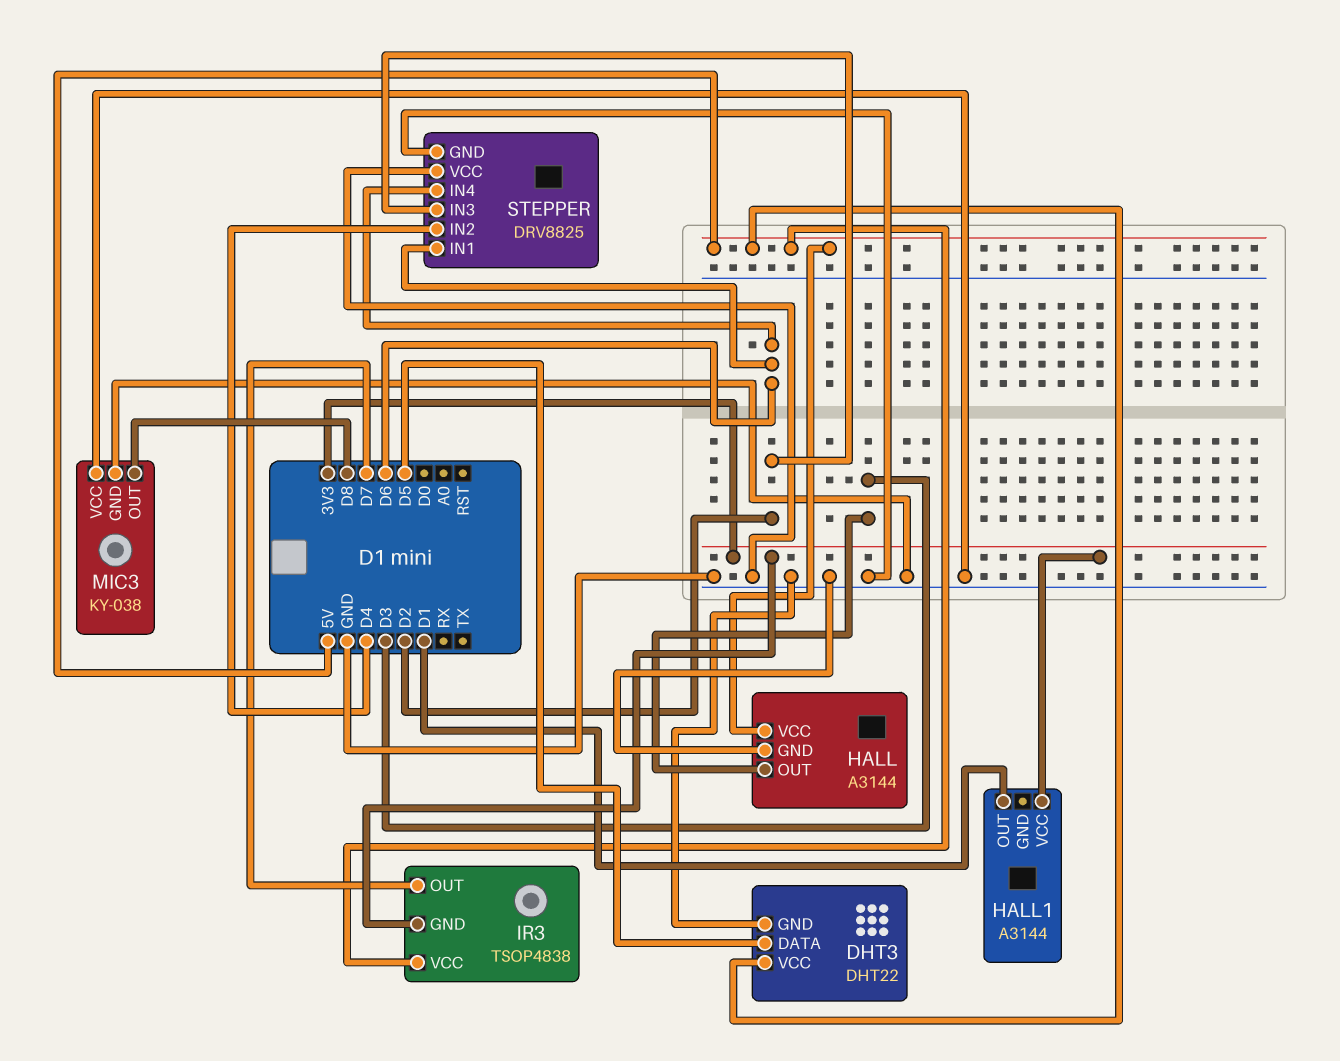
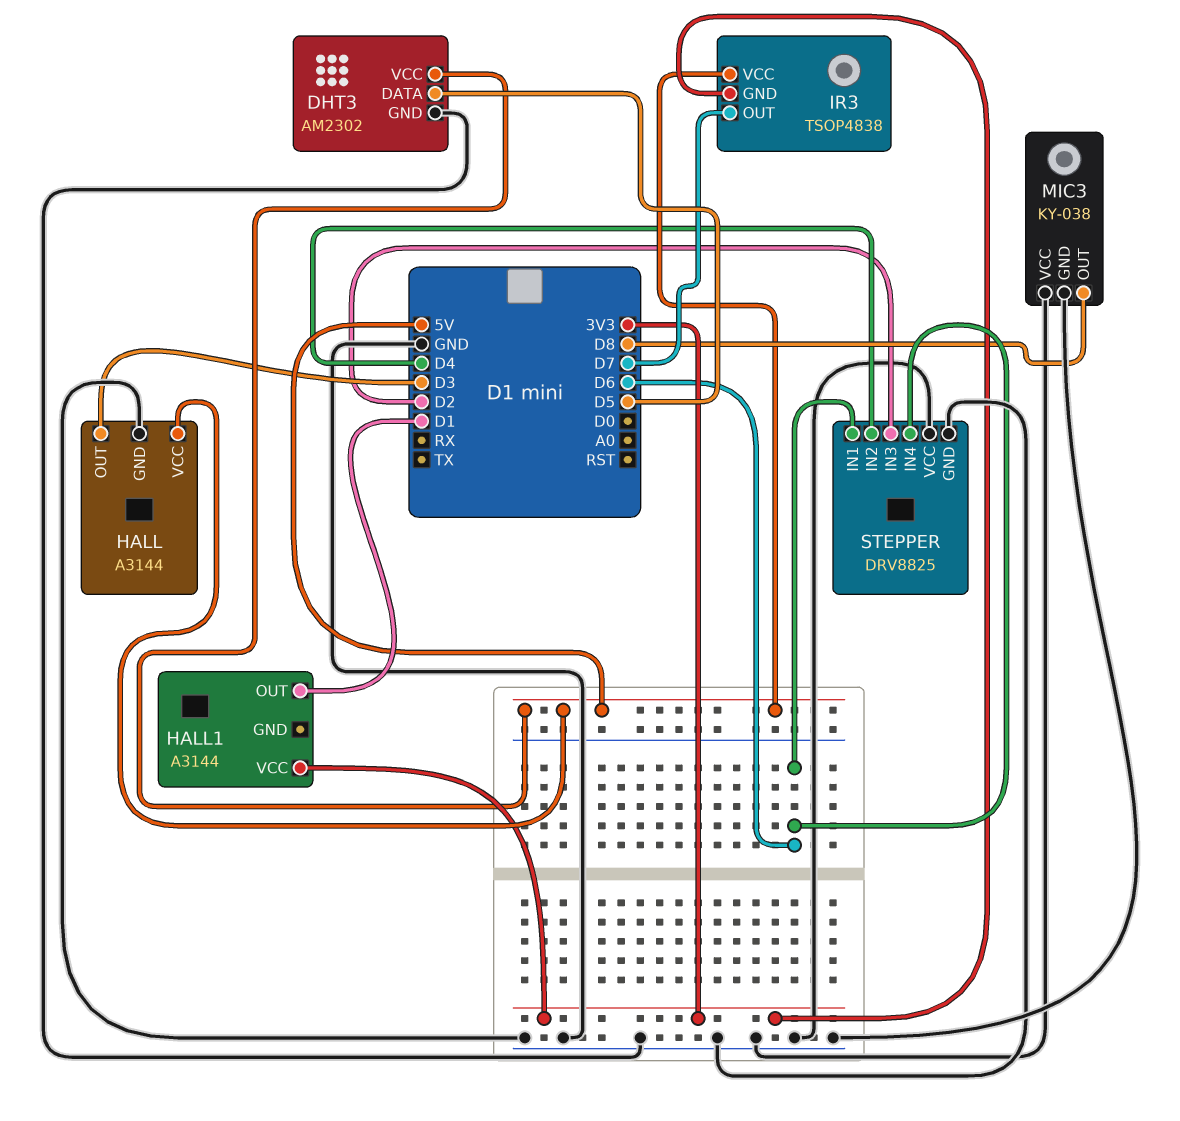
DHT3: DHT22 -> AM2302

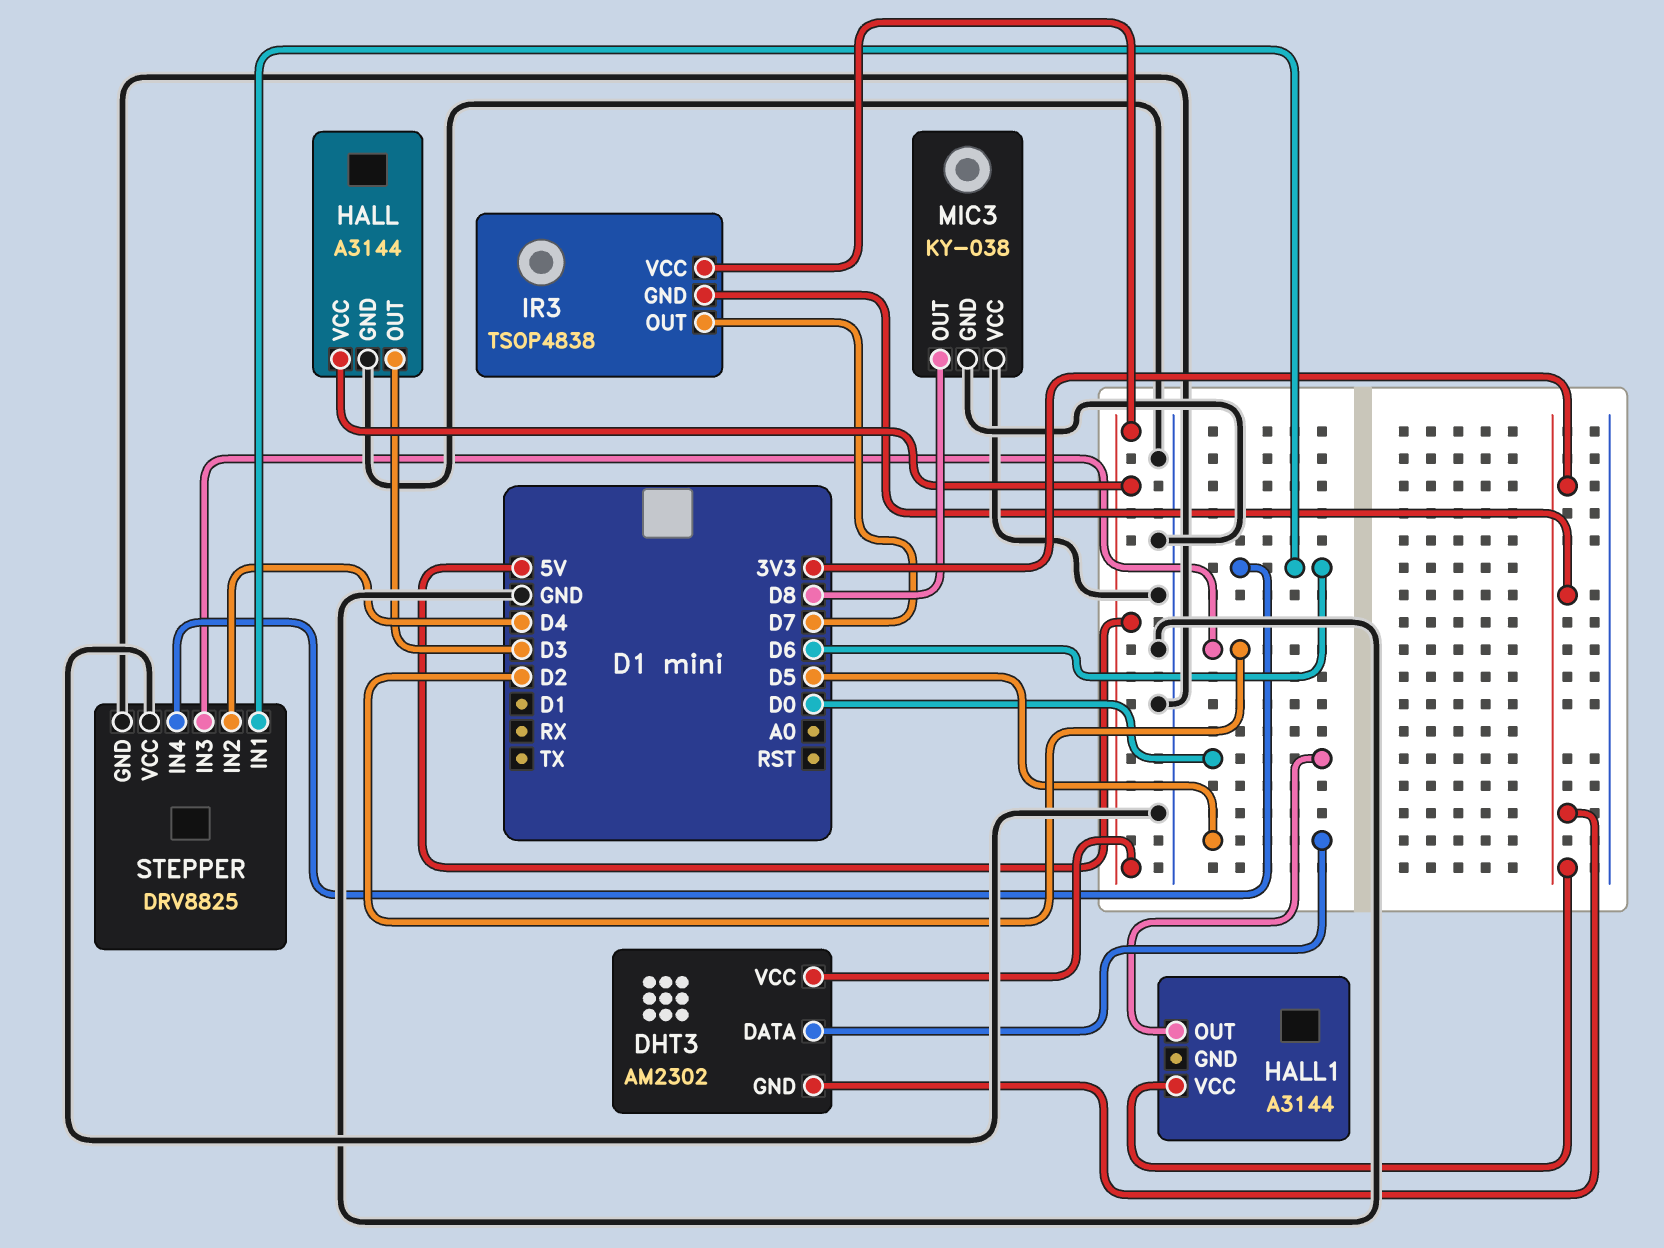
DHT3 pin GND: GND -> 3V3
HALL1 pin OUT: D1 -> D0

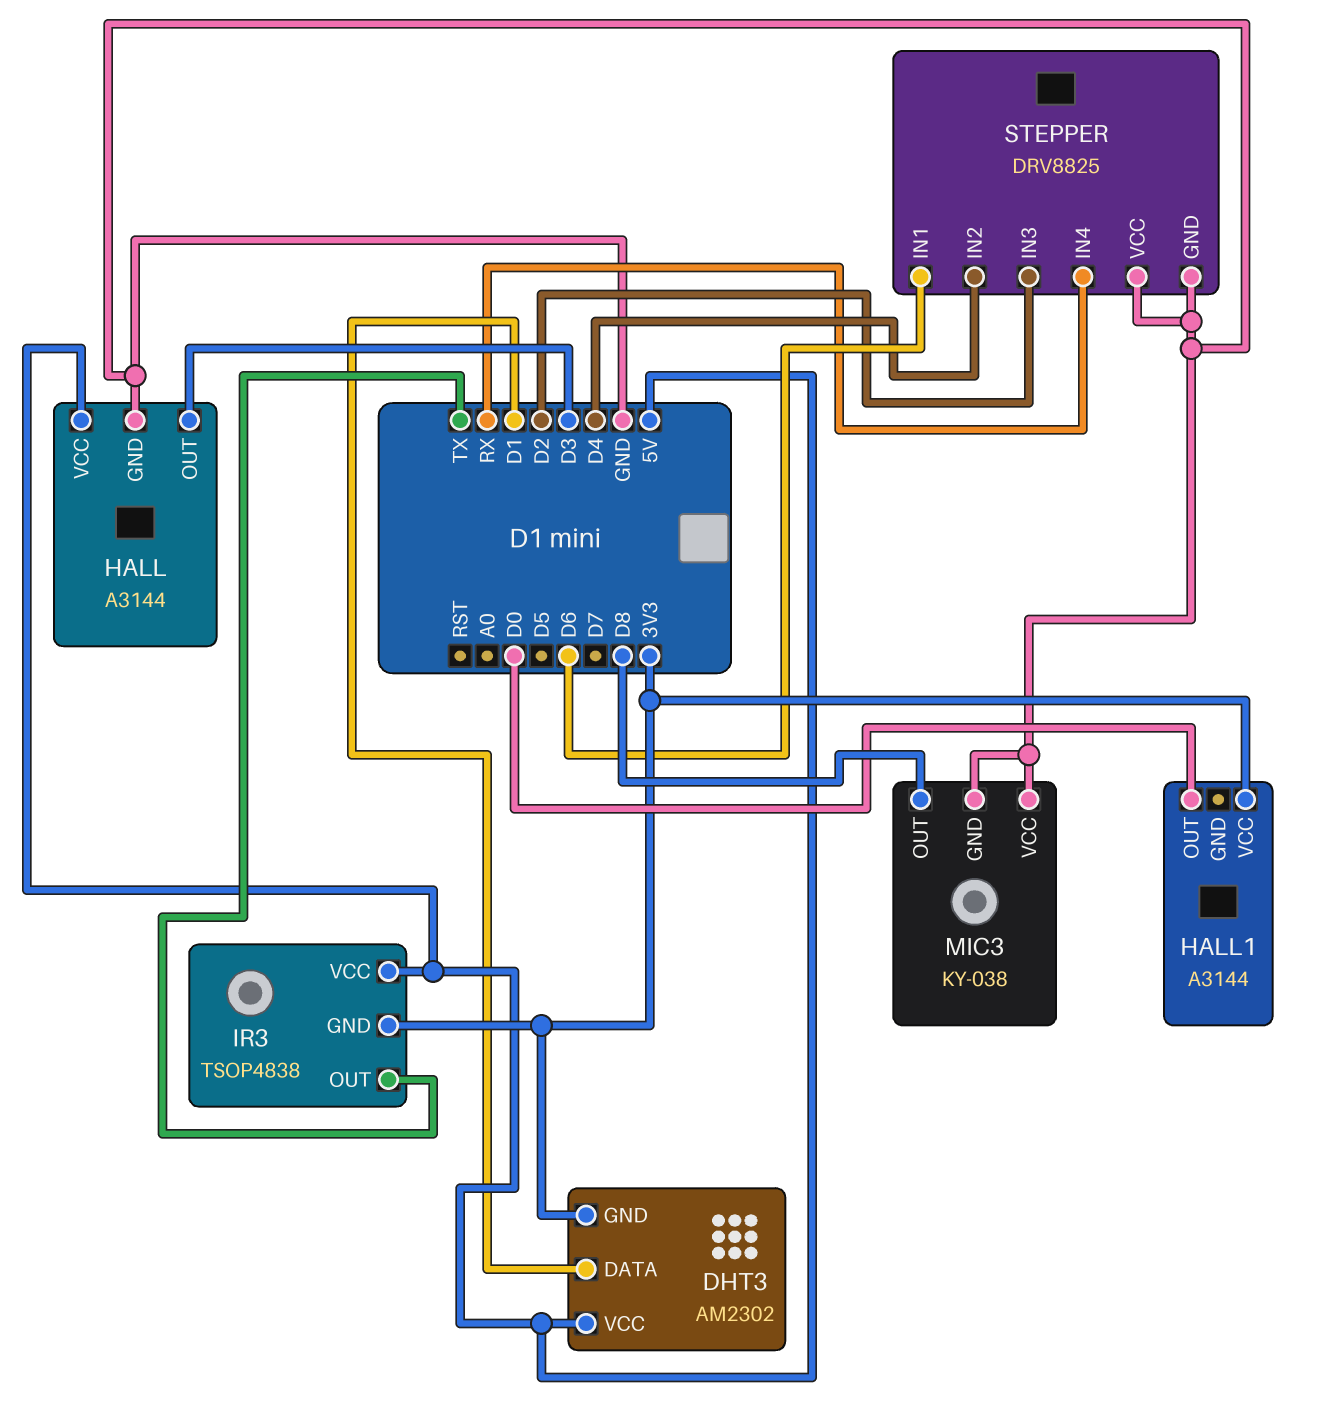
DHT3 pin DATA: D5 -> D1
IR3 pin OUT: D7 -> TX
STEPPER pin IN4: D6 -> RX

